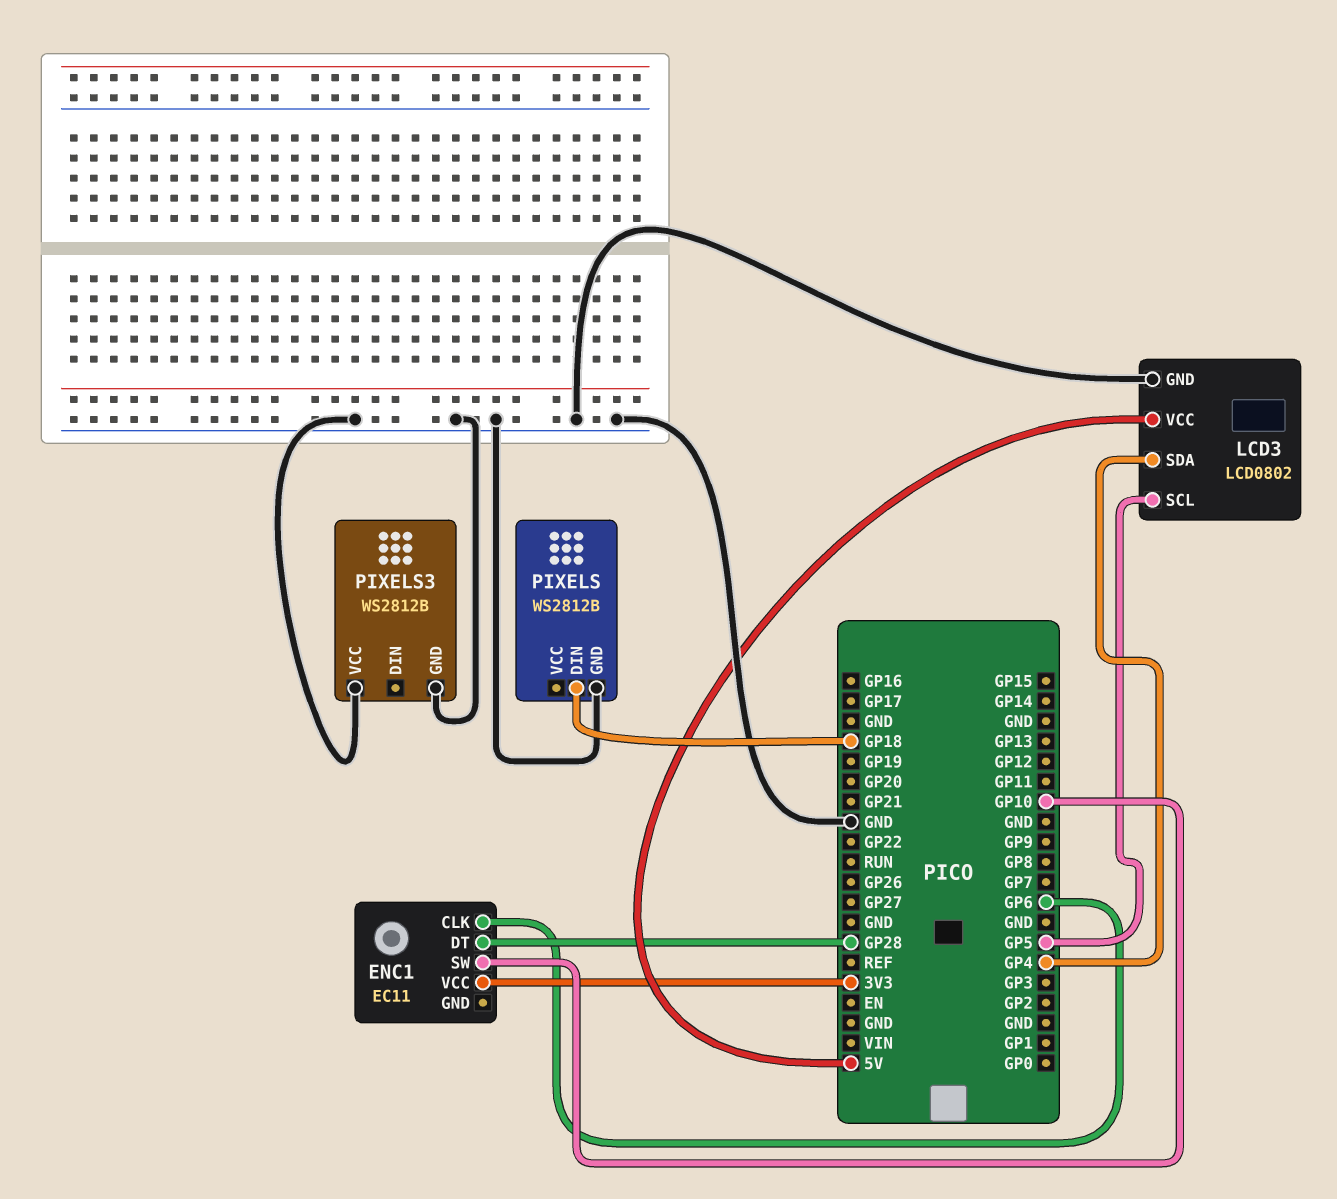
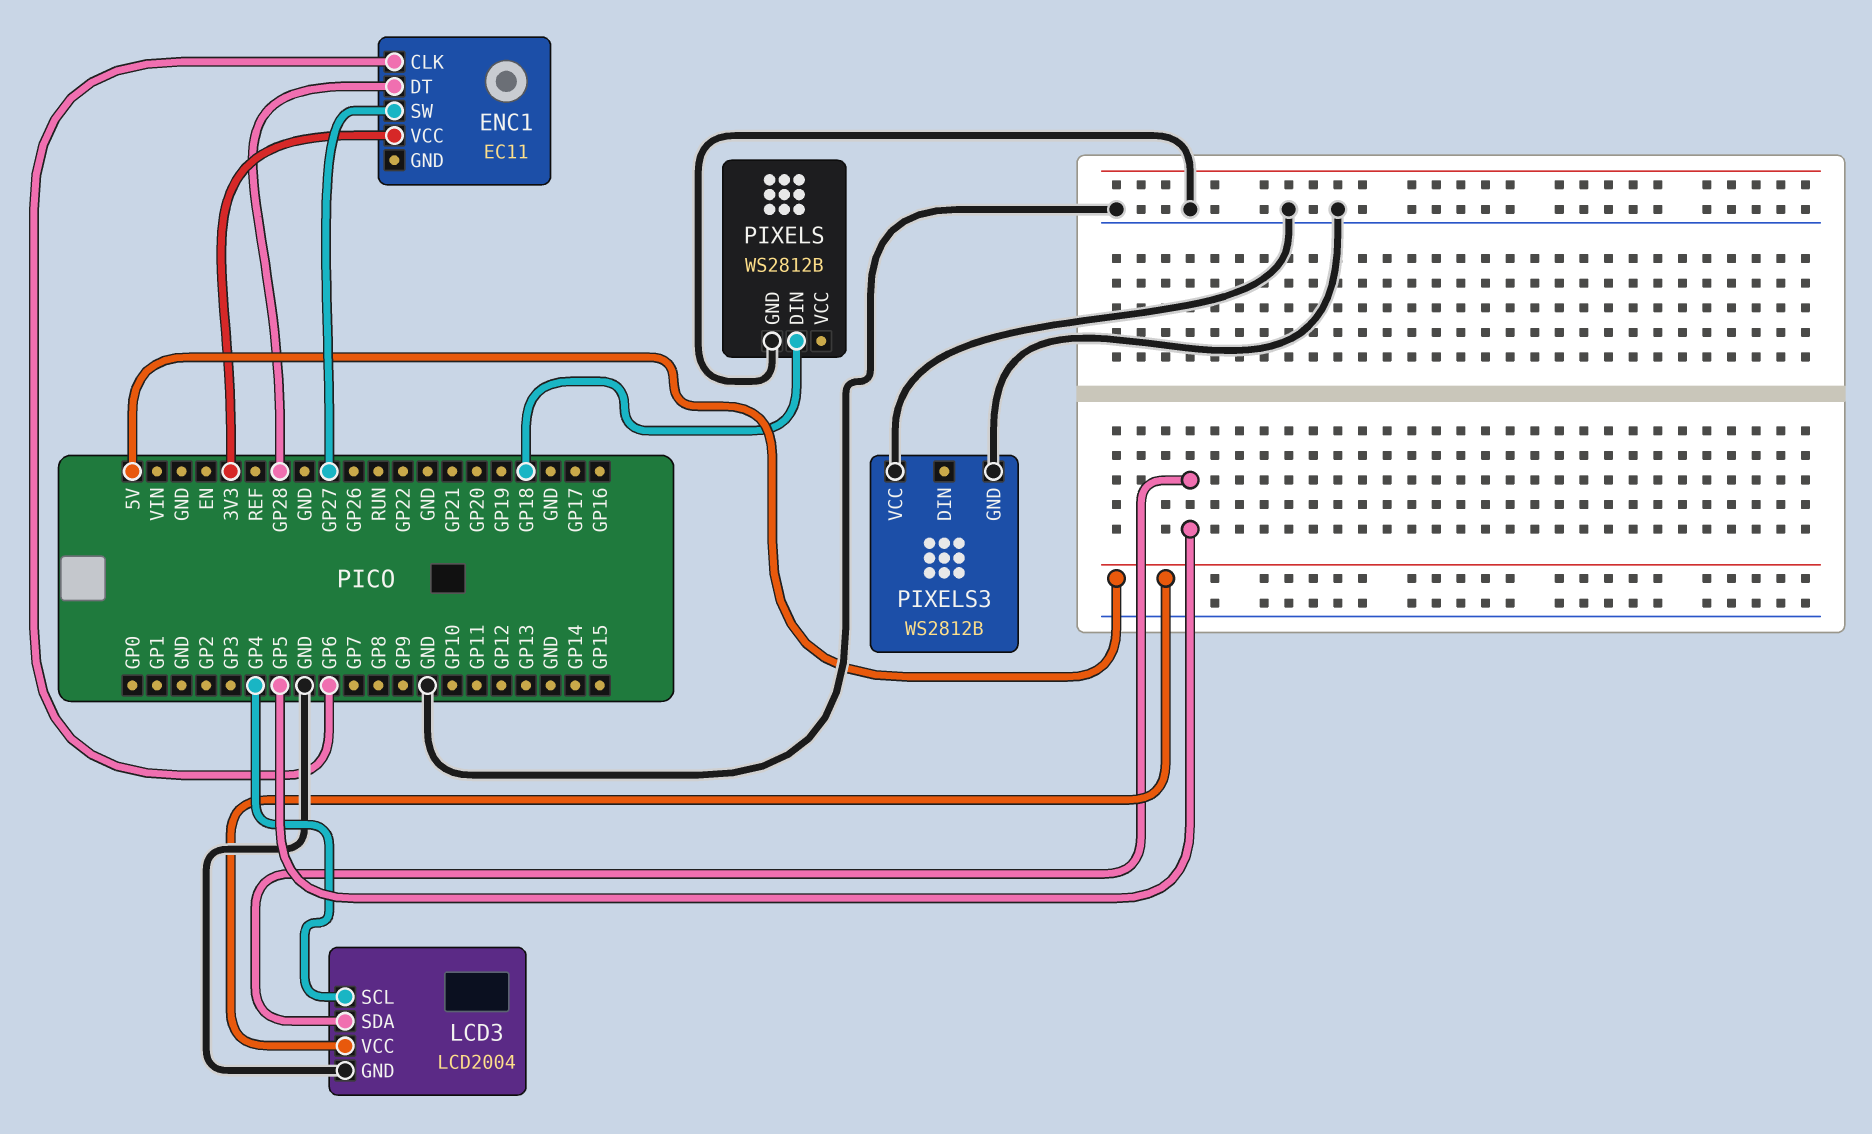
ENC1 pin SW: GP10 -> GP27
LCD3: LCD0802 -> LCD2004
LCD3 pin SCL: GP5 -> GP4
LCD3 pin SDA: GP4 -> GP5

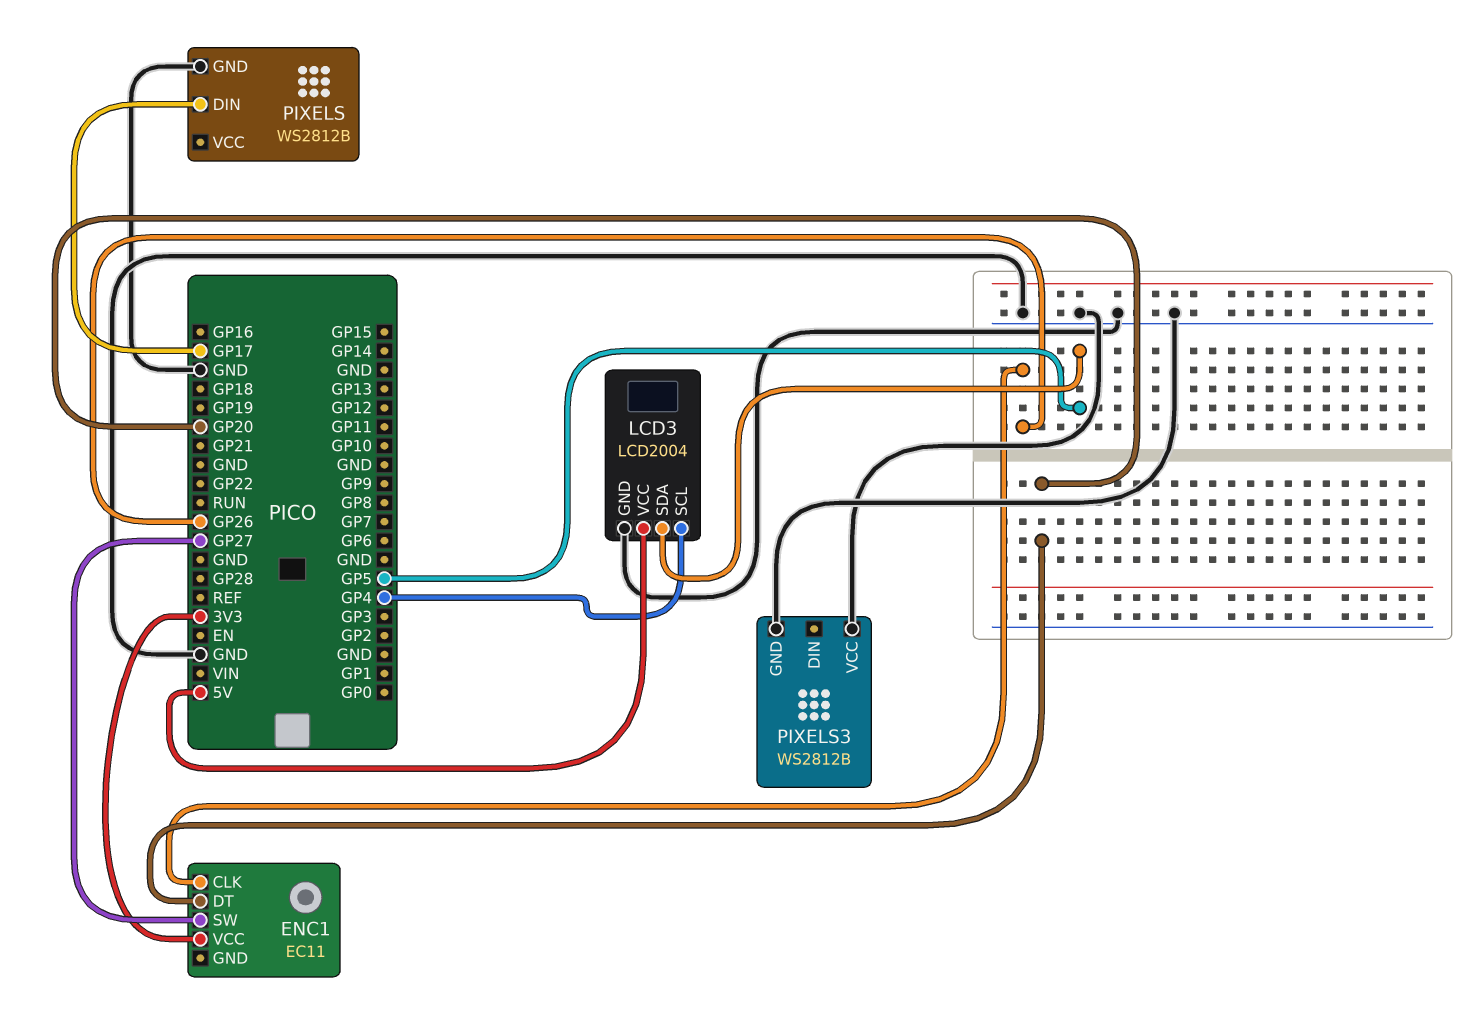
ENC1 pin CLK: GP6 -> GP26
ENC1 pin DT: GP28 -> GP20
PIXELS pin DIN: GP18 -> GP17

